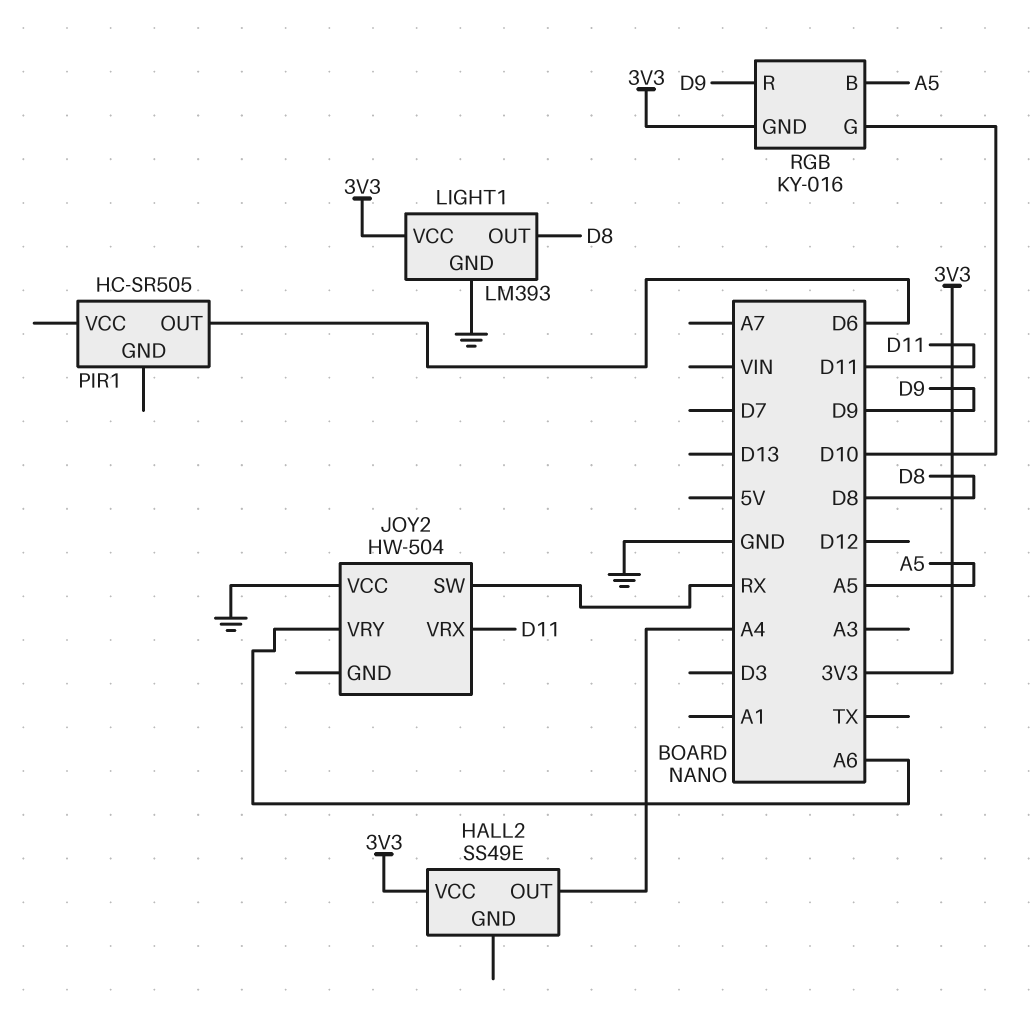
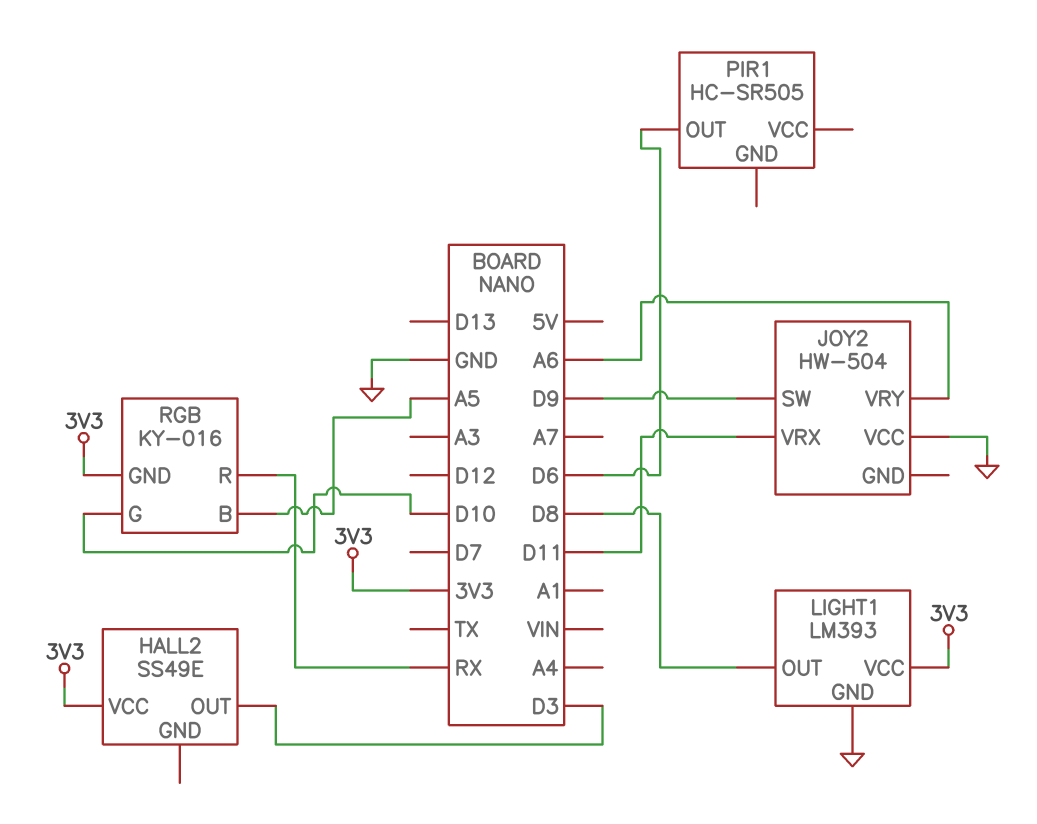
HALL2 pin OUT: A4 -> D3
JOY2 pin SW: RX -> D9
RGB pin R: D9 -> RX

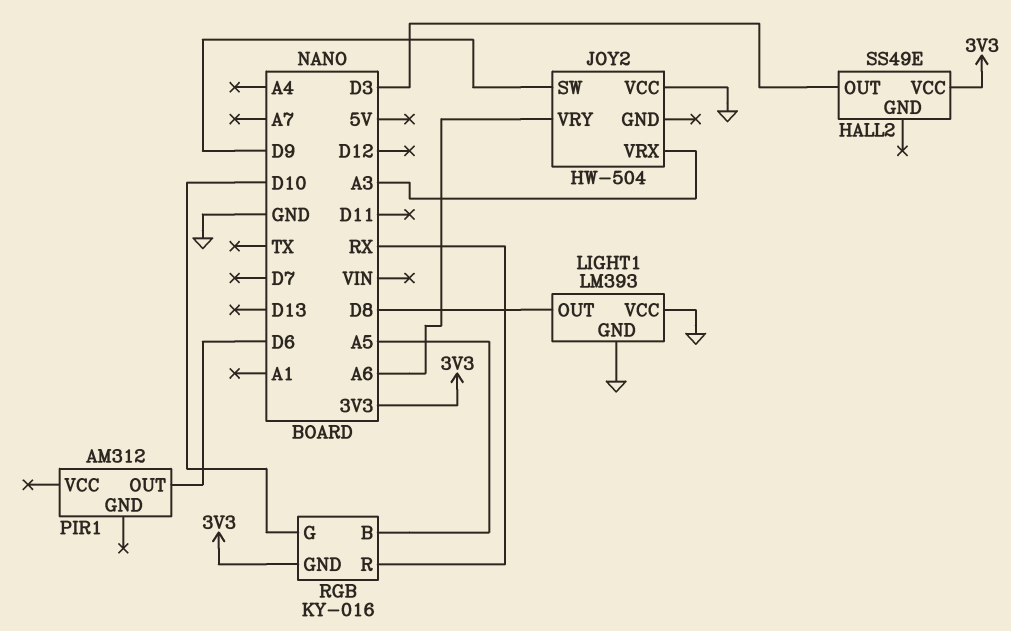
JOY2 pin VRX: D11 -> A3
LIGHT1 pin VCC: 3V3 -> GND
PIR1: HC-SR505 -> AM312

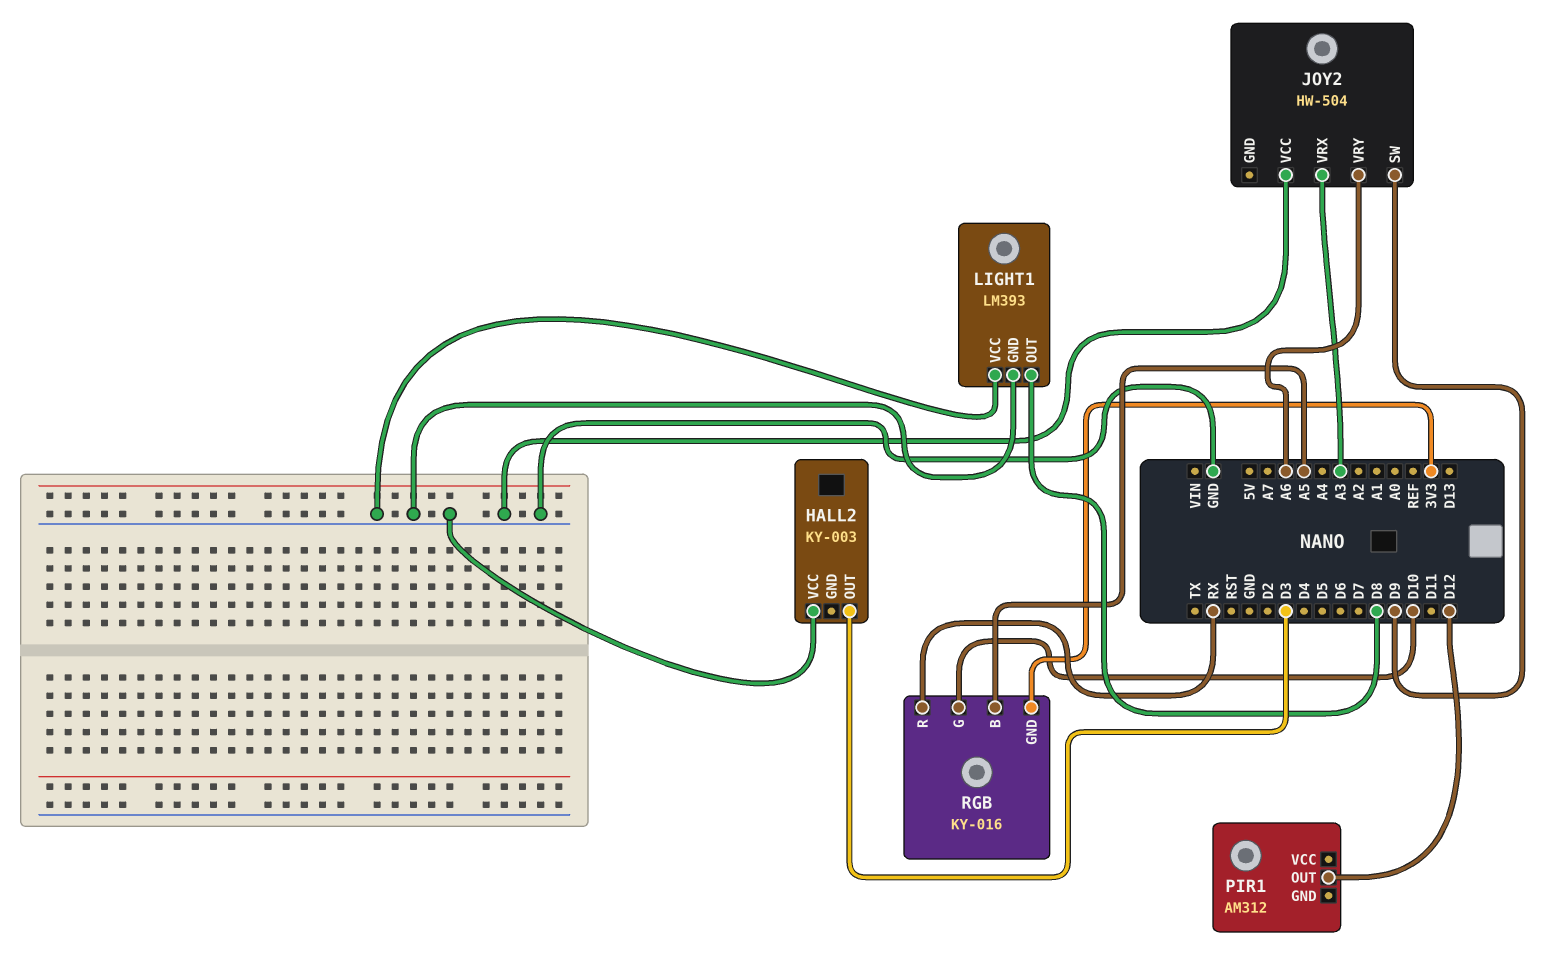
HALL2: SS49E -> KY-003
HALL2 pin VCC: 3V3 -> GND
PIR1 pin OUT: D6 -> D12

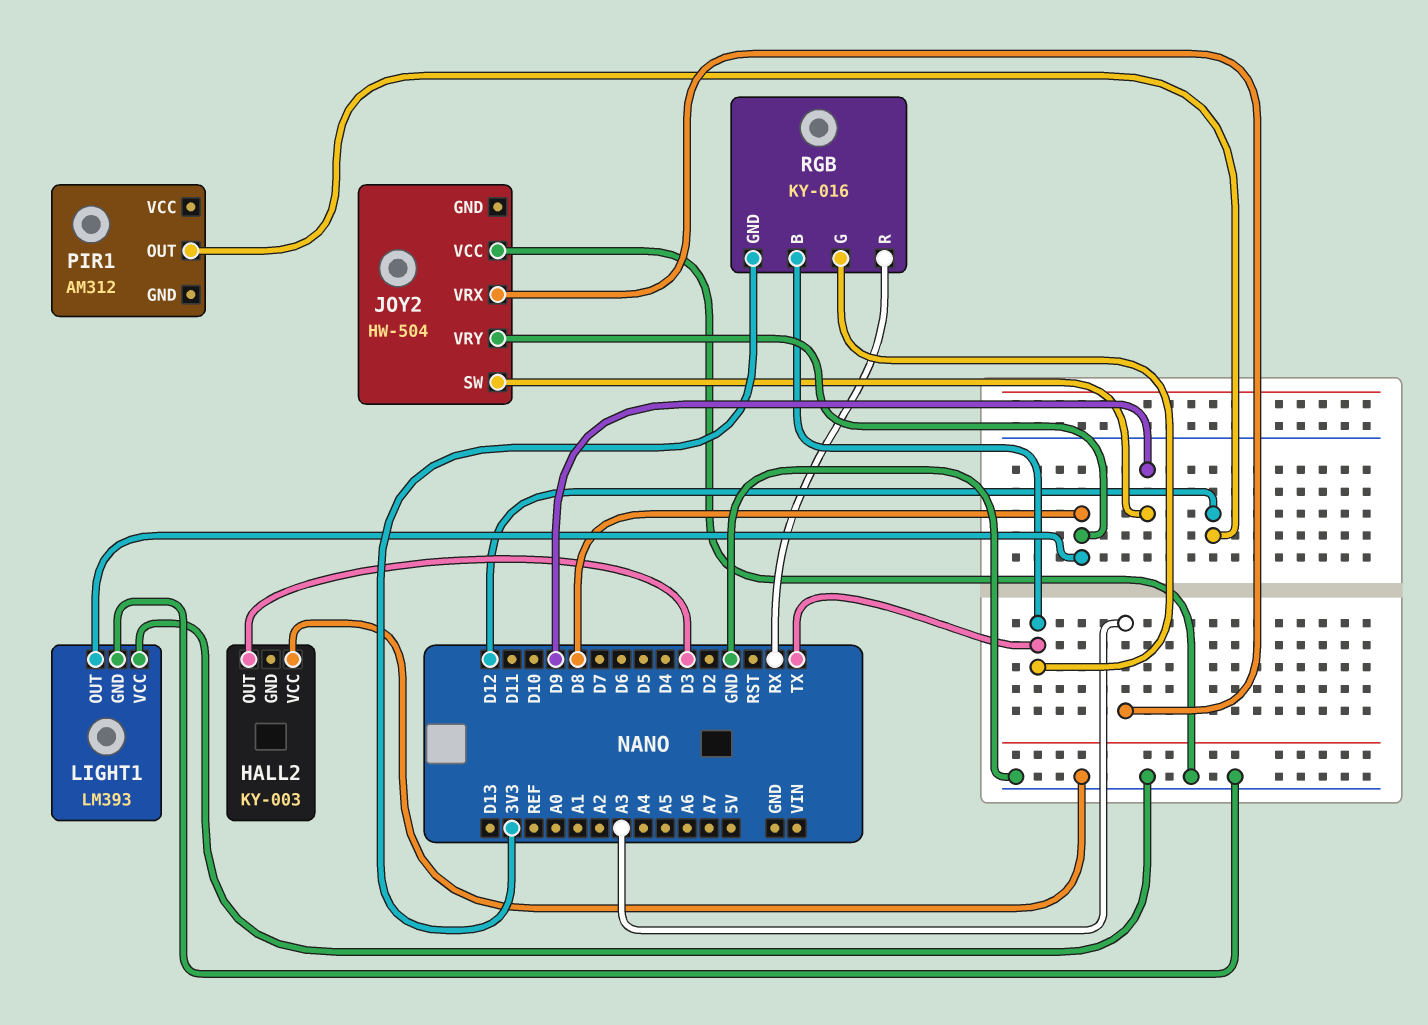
JOY2 pin VRY: A6 -> D8
RGB pin B: A5 -> TX
RGB pin G: D10 -> TX

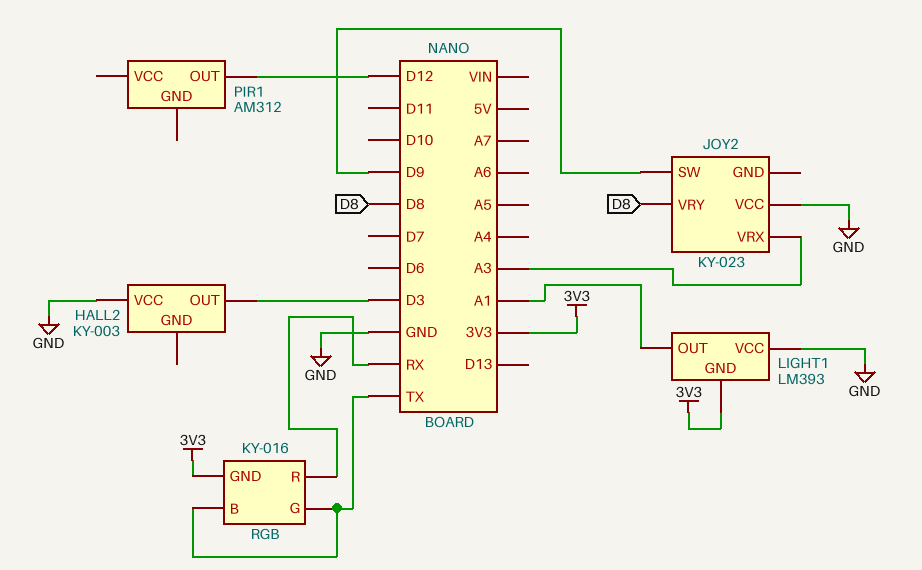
JOY2: HW-504 -> KY-023
LIGHT1 pin GND: GND -> 3V3
LIGHT1 pin OUT: D8 -> A1

